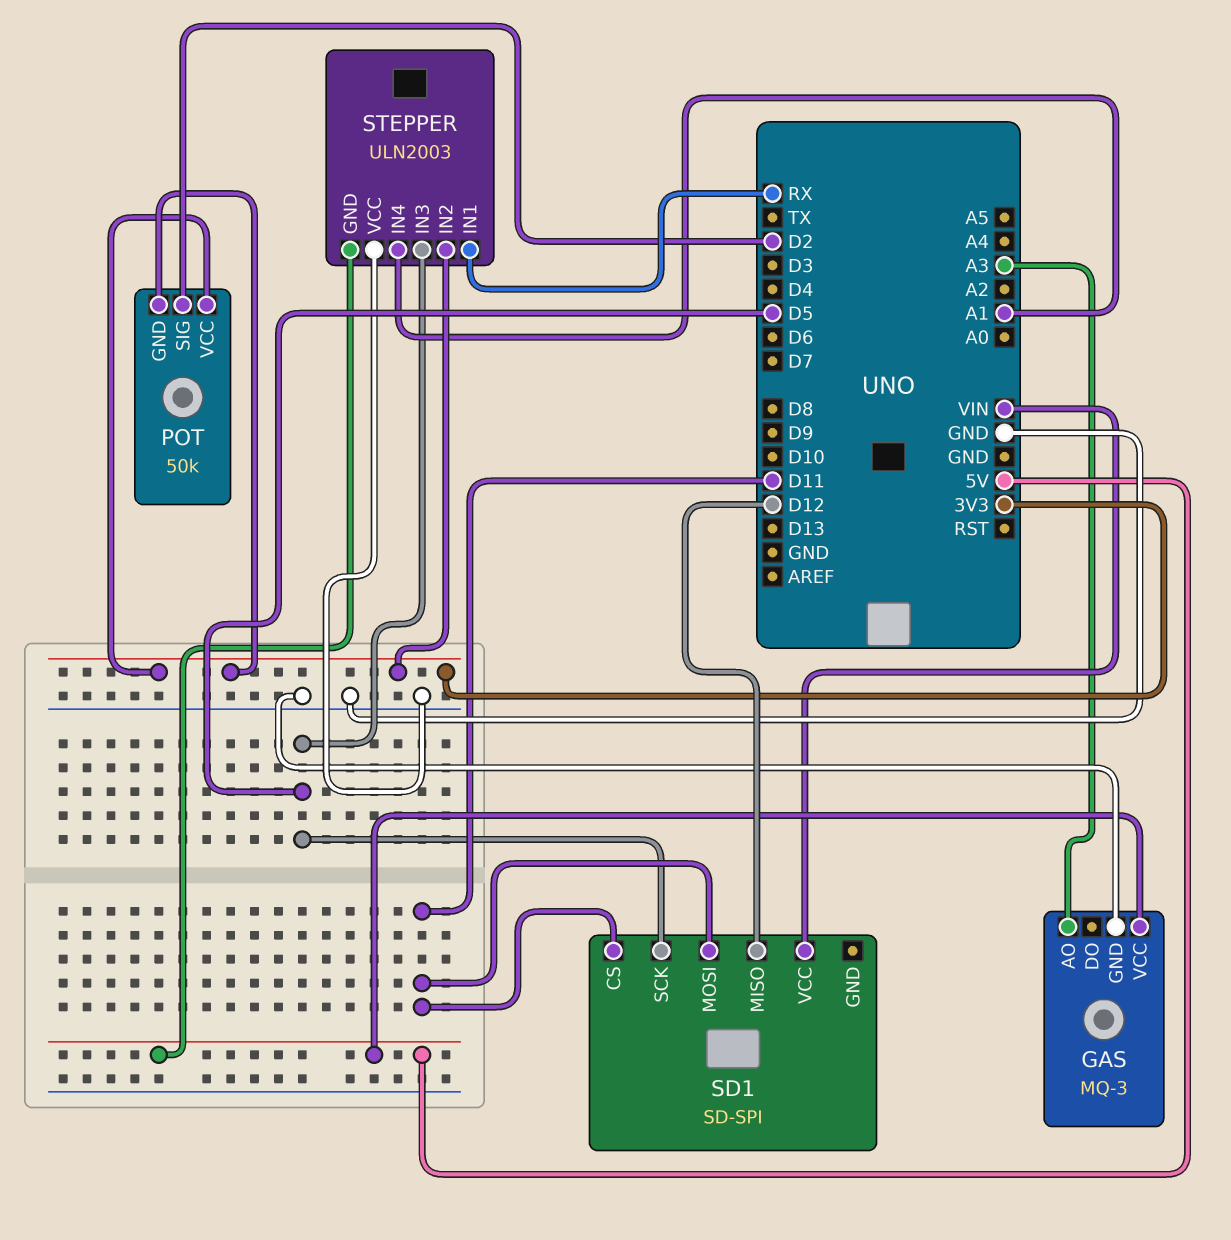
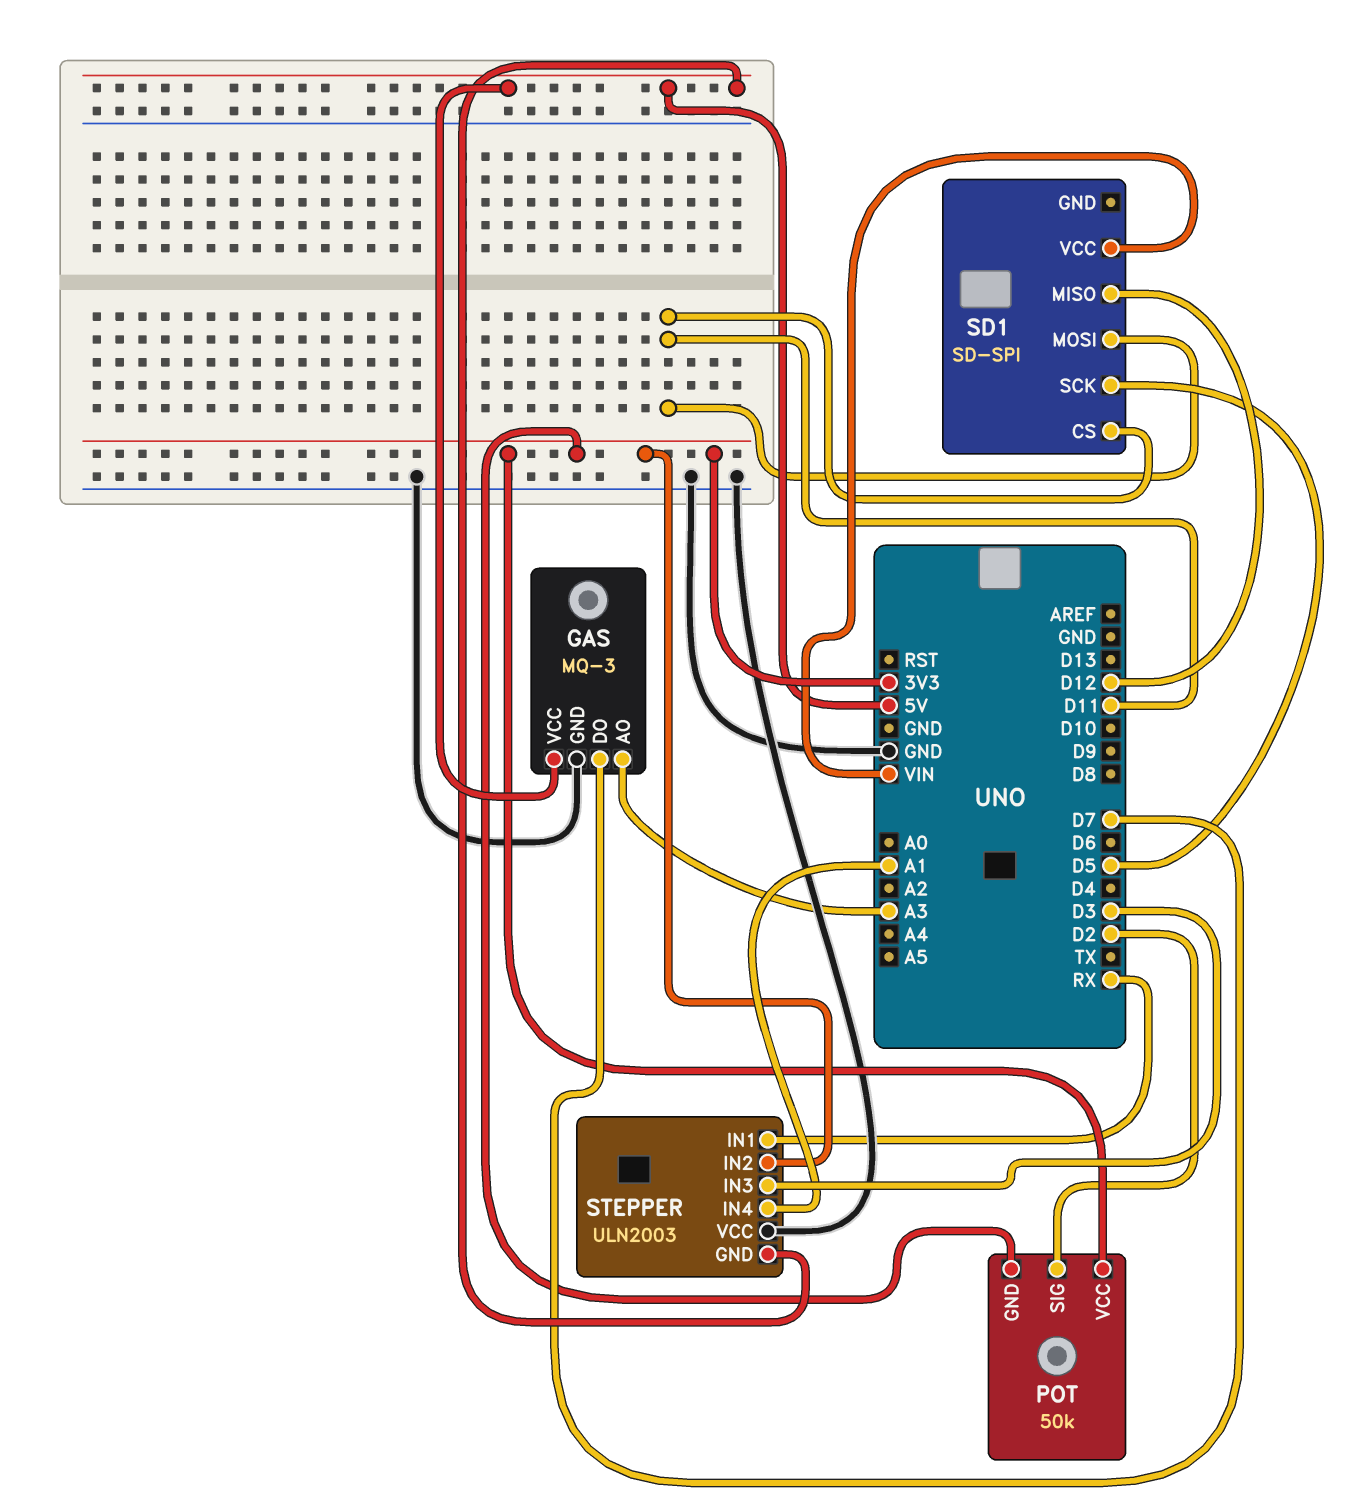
GAS pin DO: none -> D7
STEPPER pin IN3: D5 -> D3

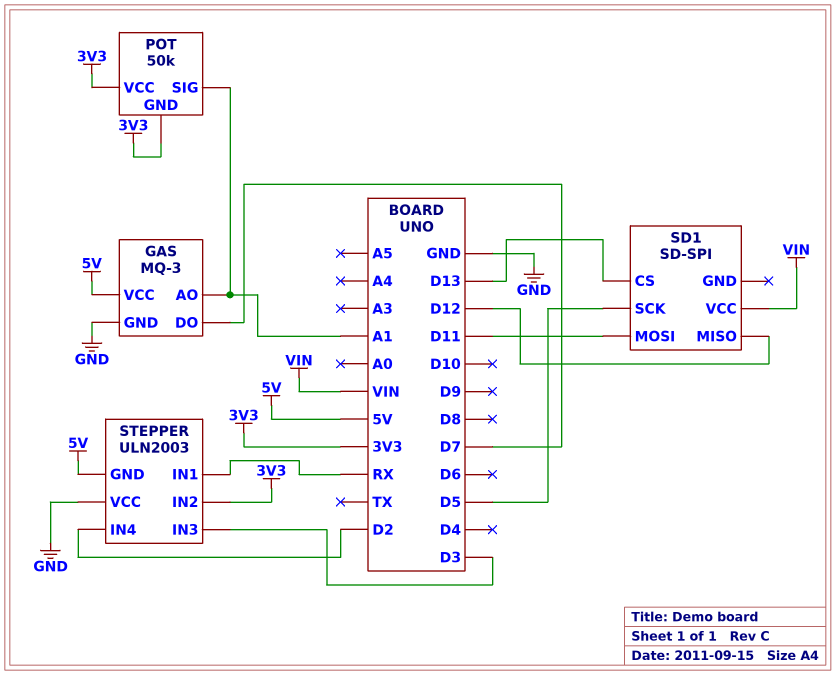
GAS pin AO: A3 -> A1
POT pin SIG: D2 -> A1
SD1 pin CS: D11 -> D13
STEPPER pin IN4: A1 -> D2

